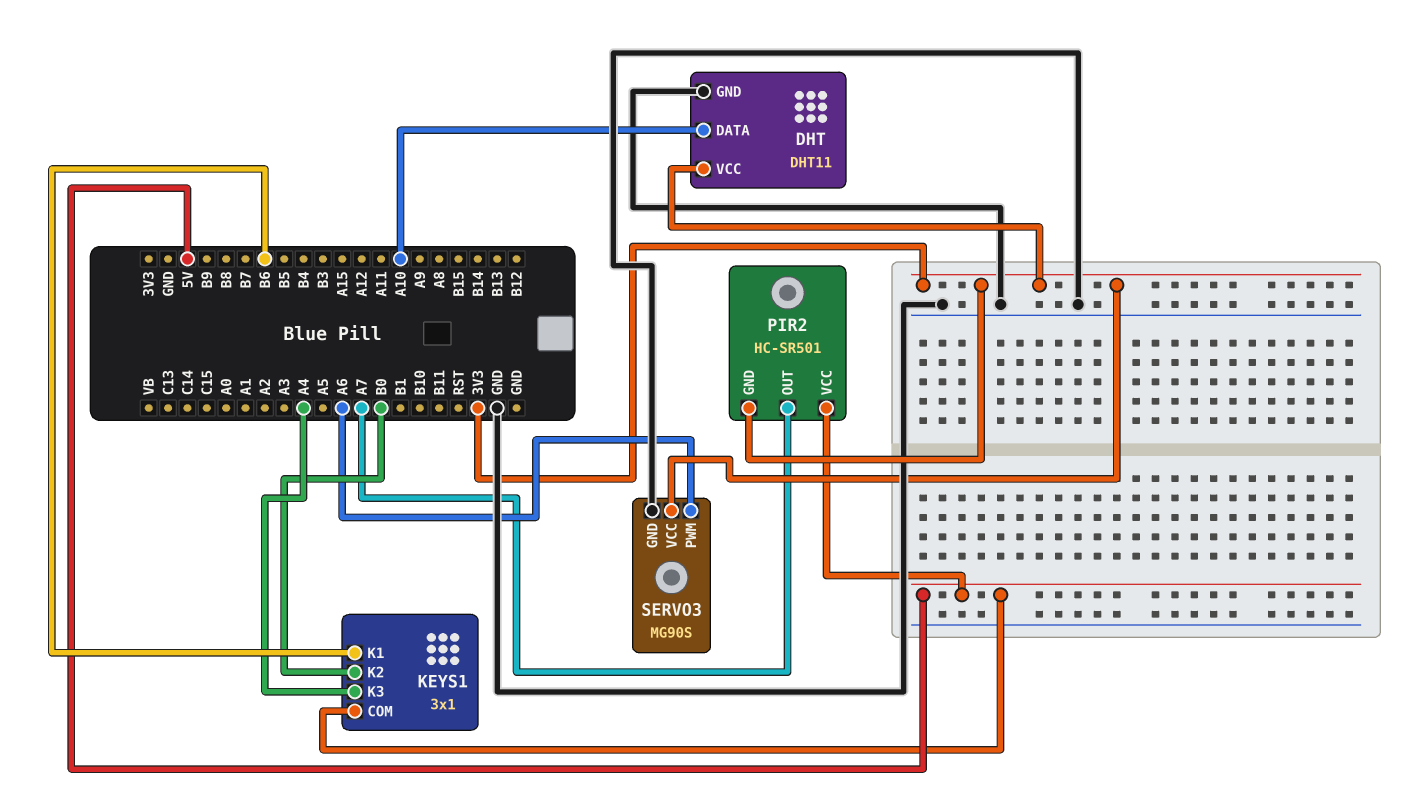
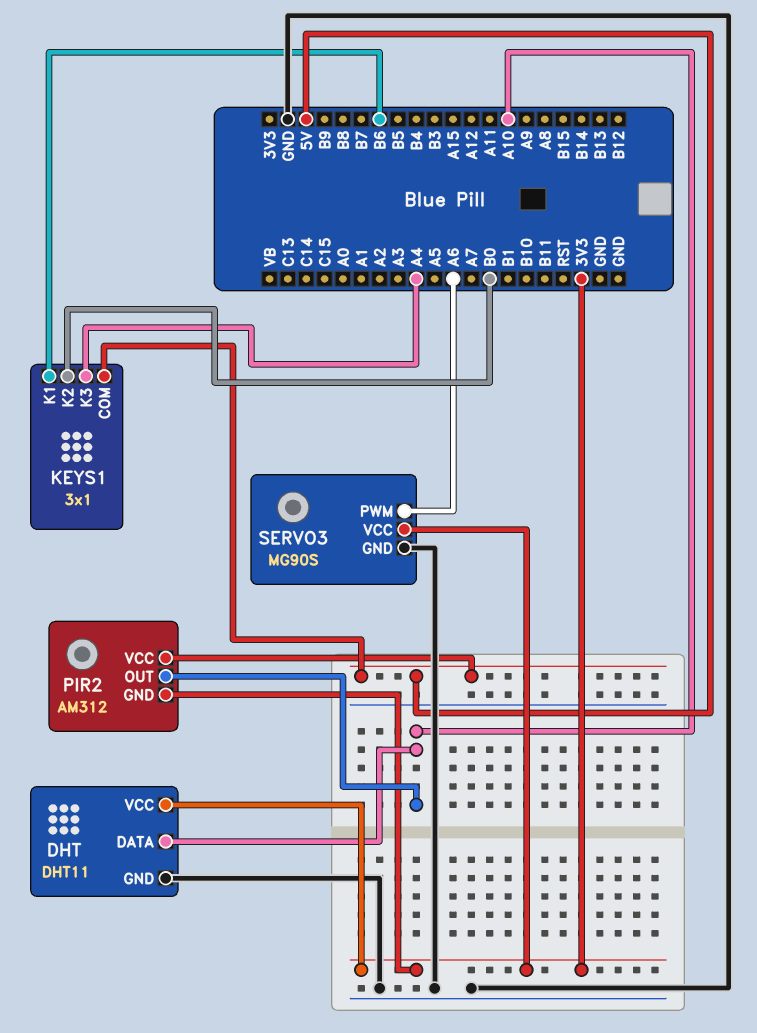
PIR2: HC-SR501 -> AM312
PIR2 pin OUT: A7 -> A10

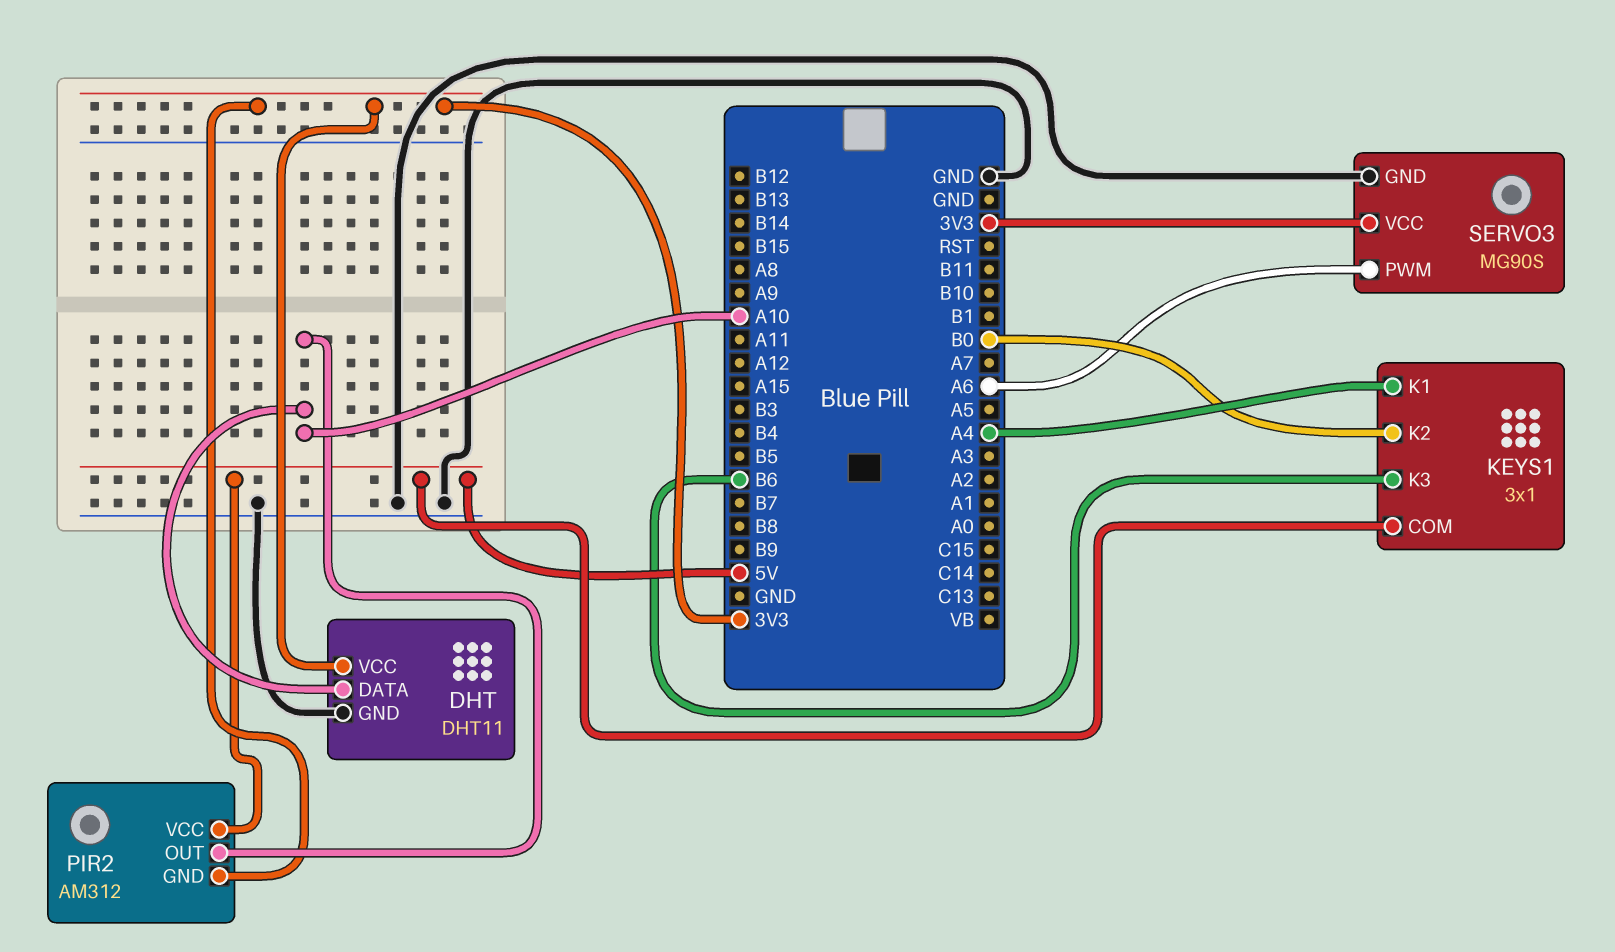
KEYS1 pin K1: B6 -> A4
KEYS1 pin K3: A4 -> B6

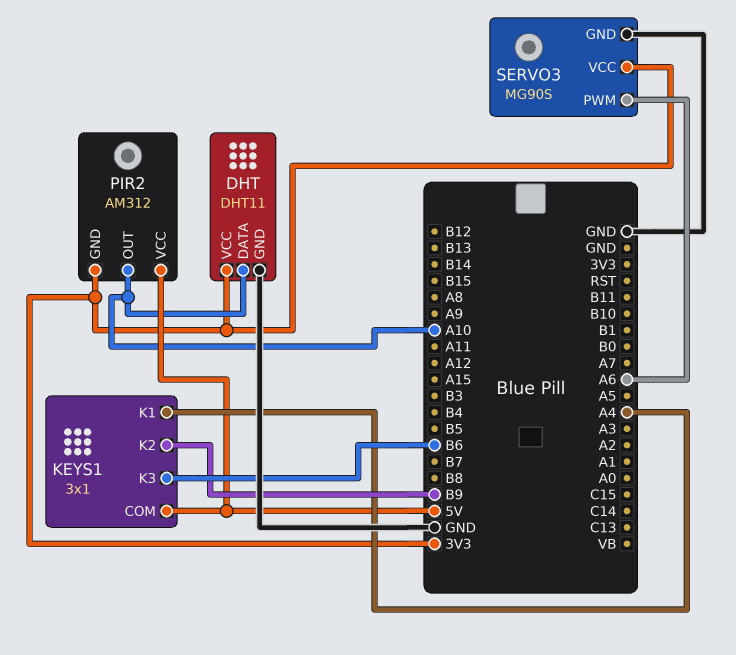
KEYS1 pin K2: B0 -> B9

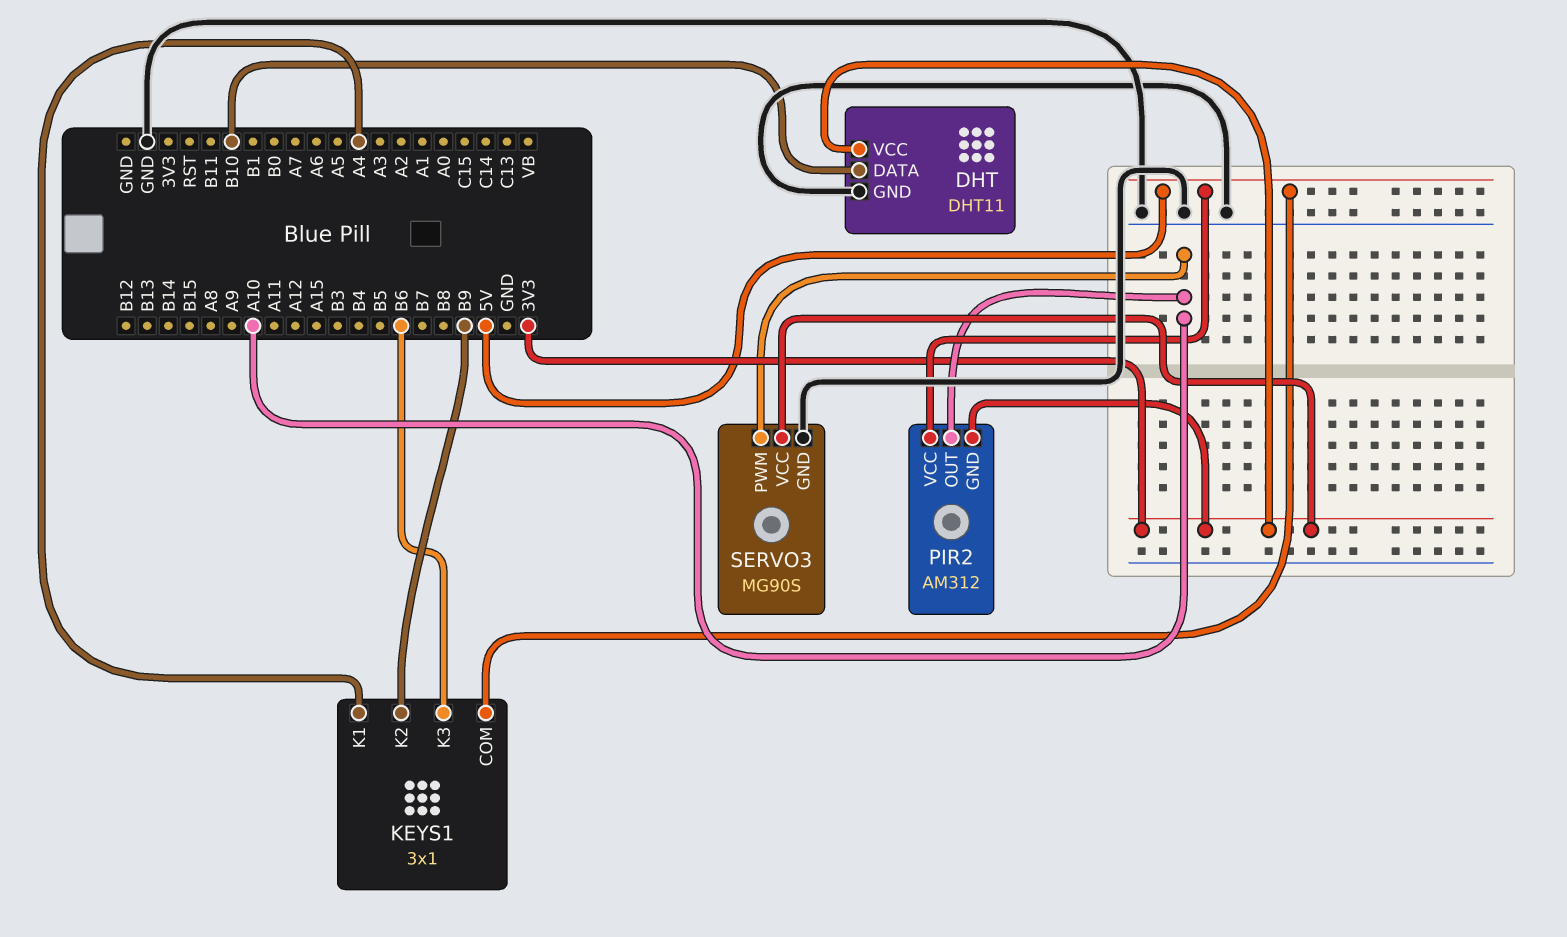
DHT pin DATA: A10 -> B10
SERVO3 pin PWM: A6 -> A10

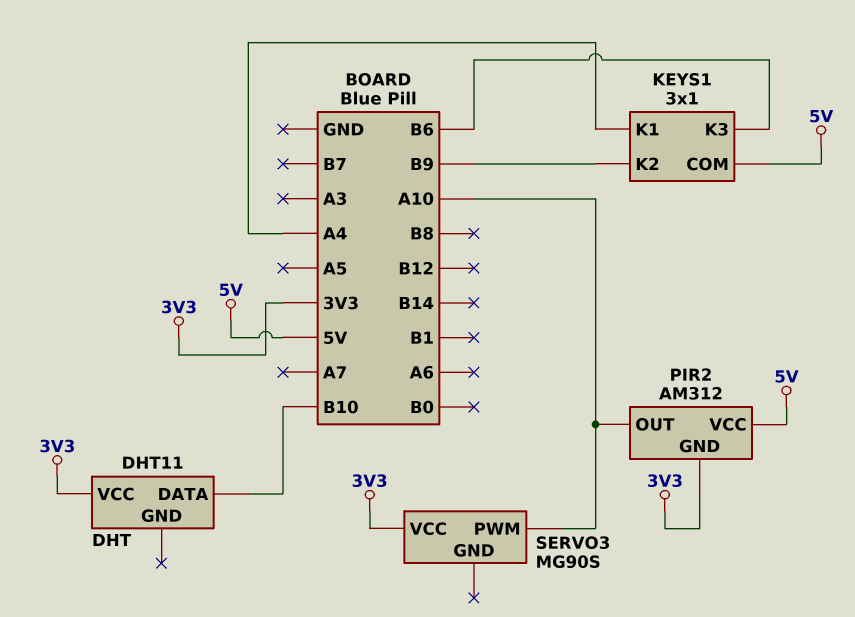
DHT pin GND: GND -> none
SERVO3 pin GND: GND -> none

